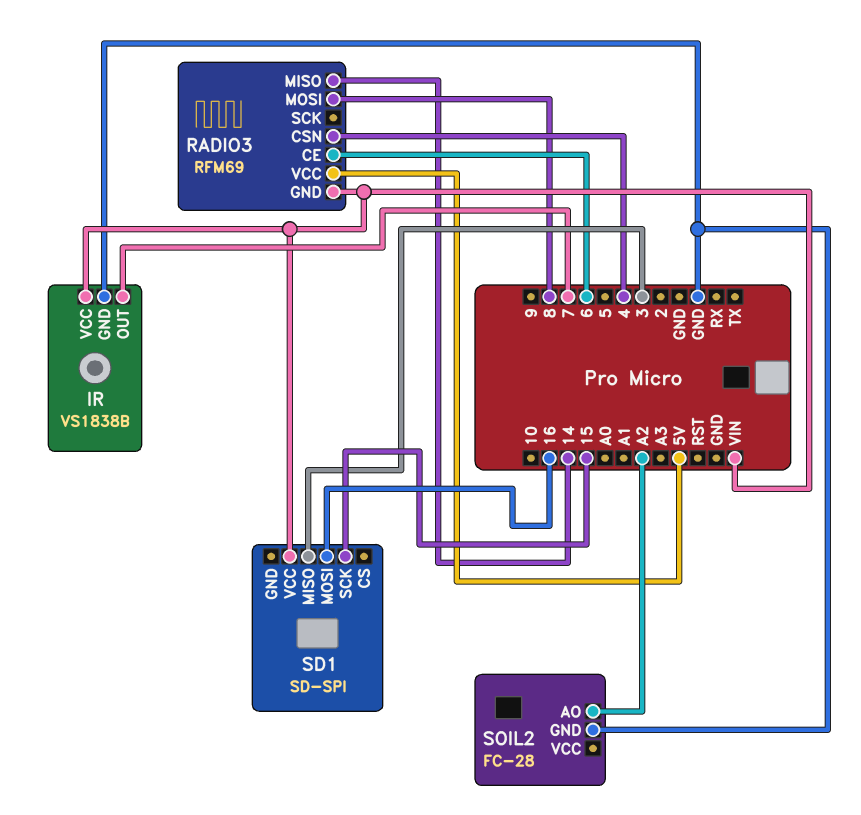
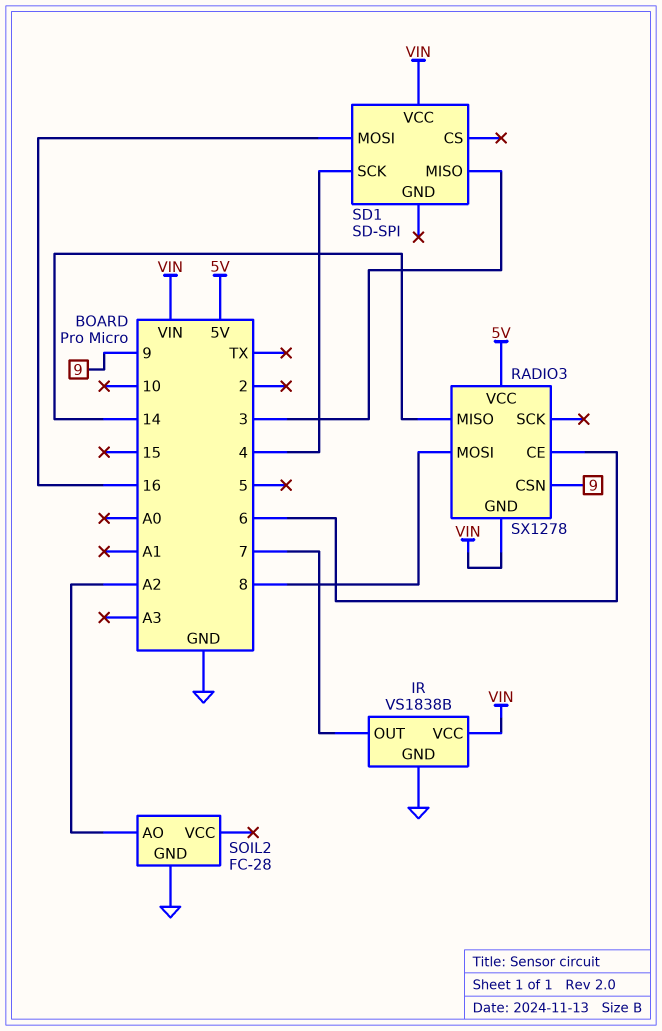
RADIO3: RFM69 -> SX1278
RADIO3 pin CSN: 4 -> 9
SD1 pin SCK: 15 -> 4

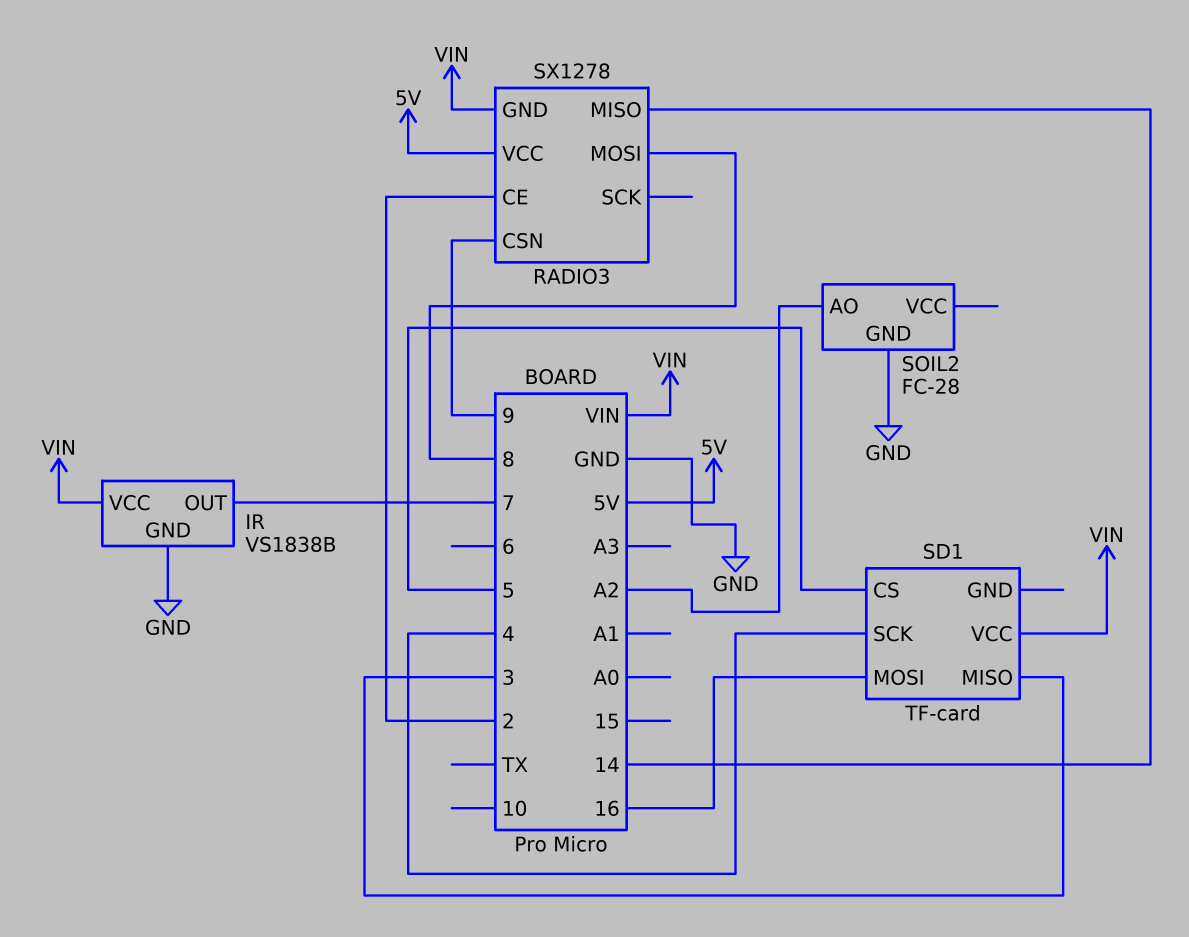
RADIO3 pin CE: 6 -> 2
SD1: SD-SPI -> TF-card
SD1 pin CS: none -> 5

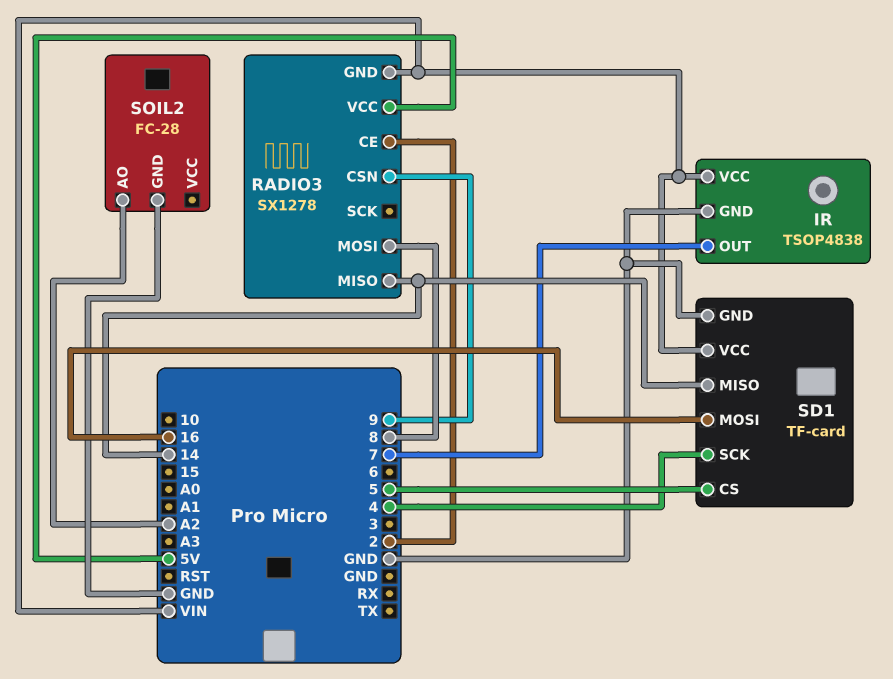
IR: VS1838B -> TSOP4838
SD1 pin GND: none -> GND
SD1 pin MISO: 3 -> 14

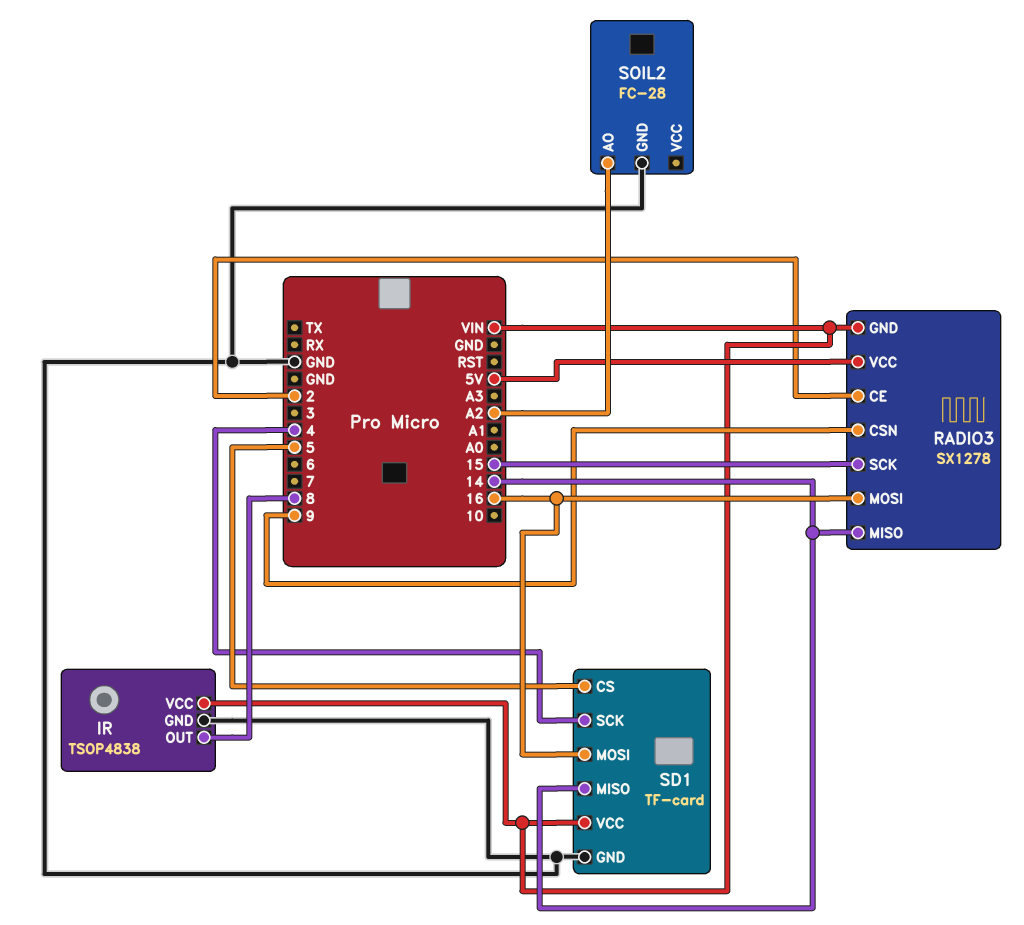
IR pin OUT: 7 -> 8
RADIO3 pin MOSI: 8 -> 16
RADIO3 pin SCK: none -> 15

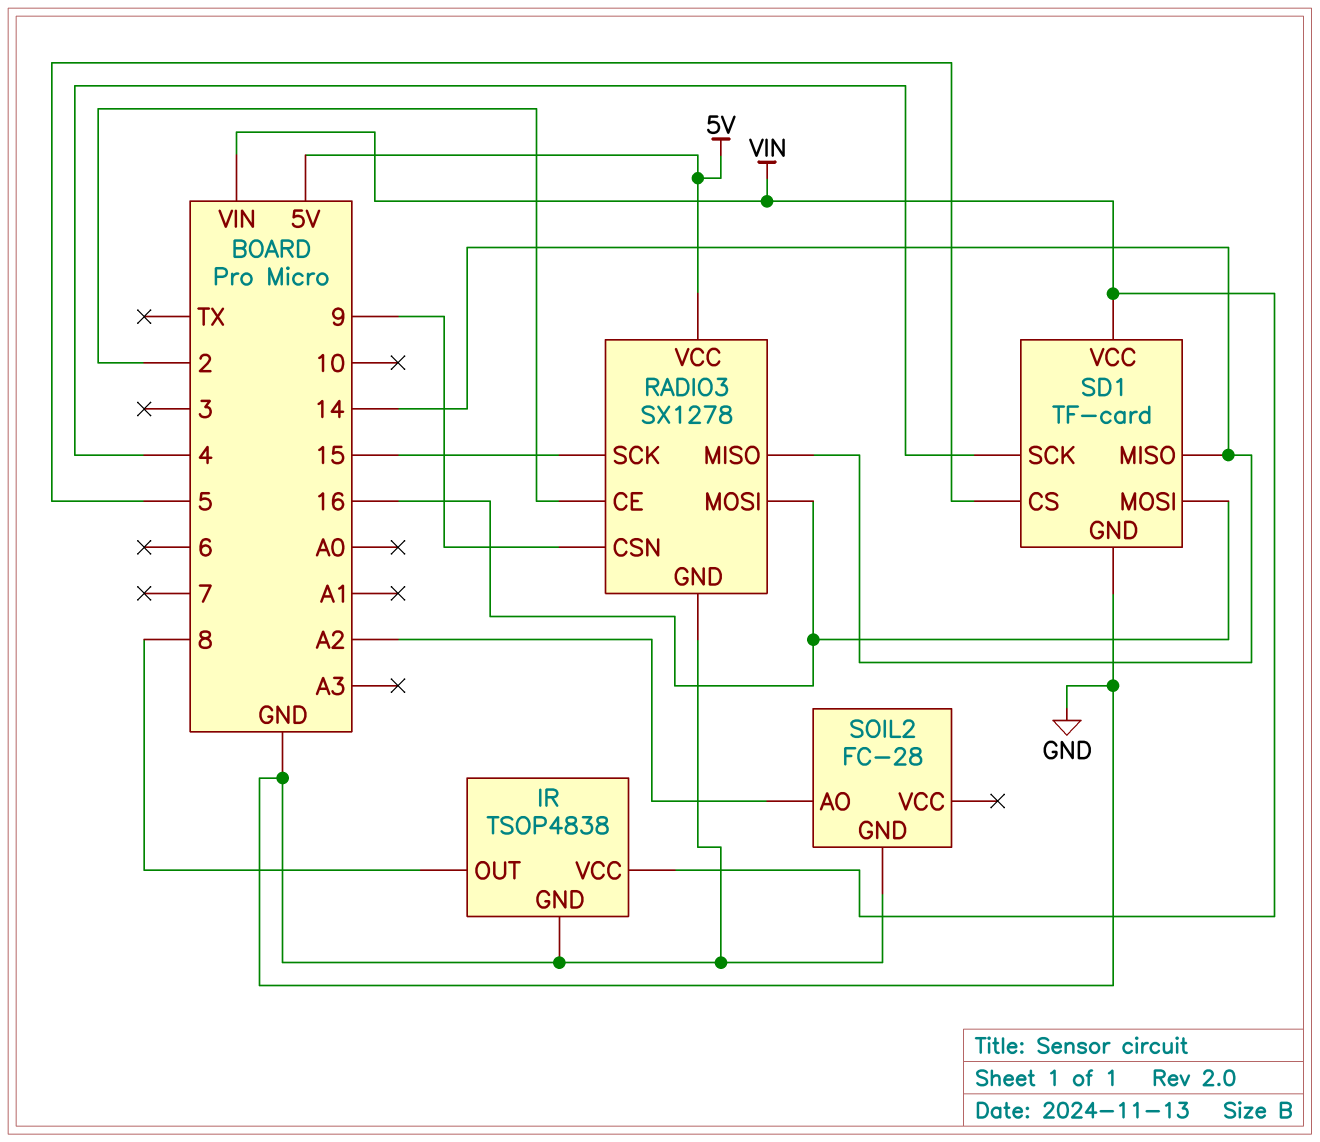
RADIO3 pin GND: VIN -> GND

